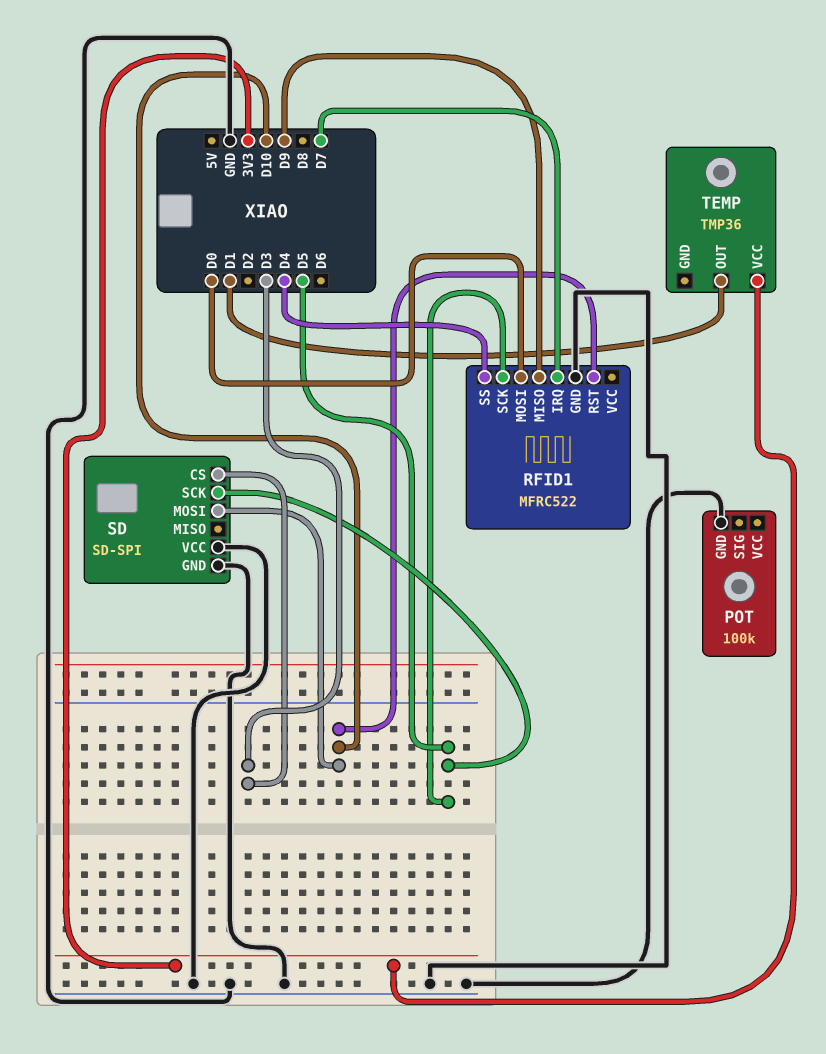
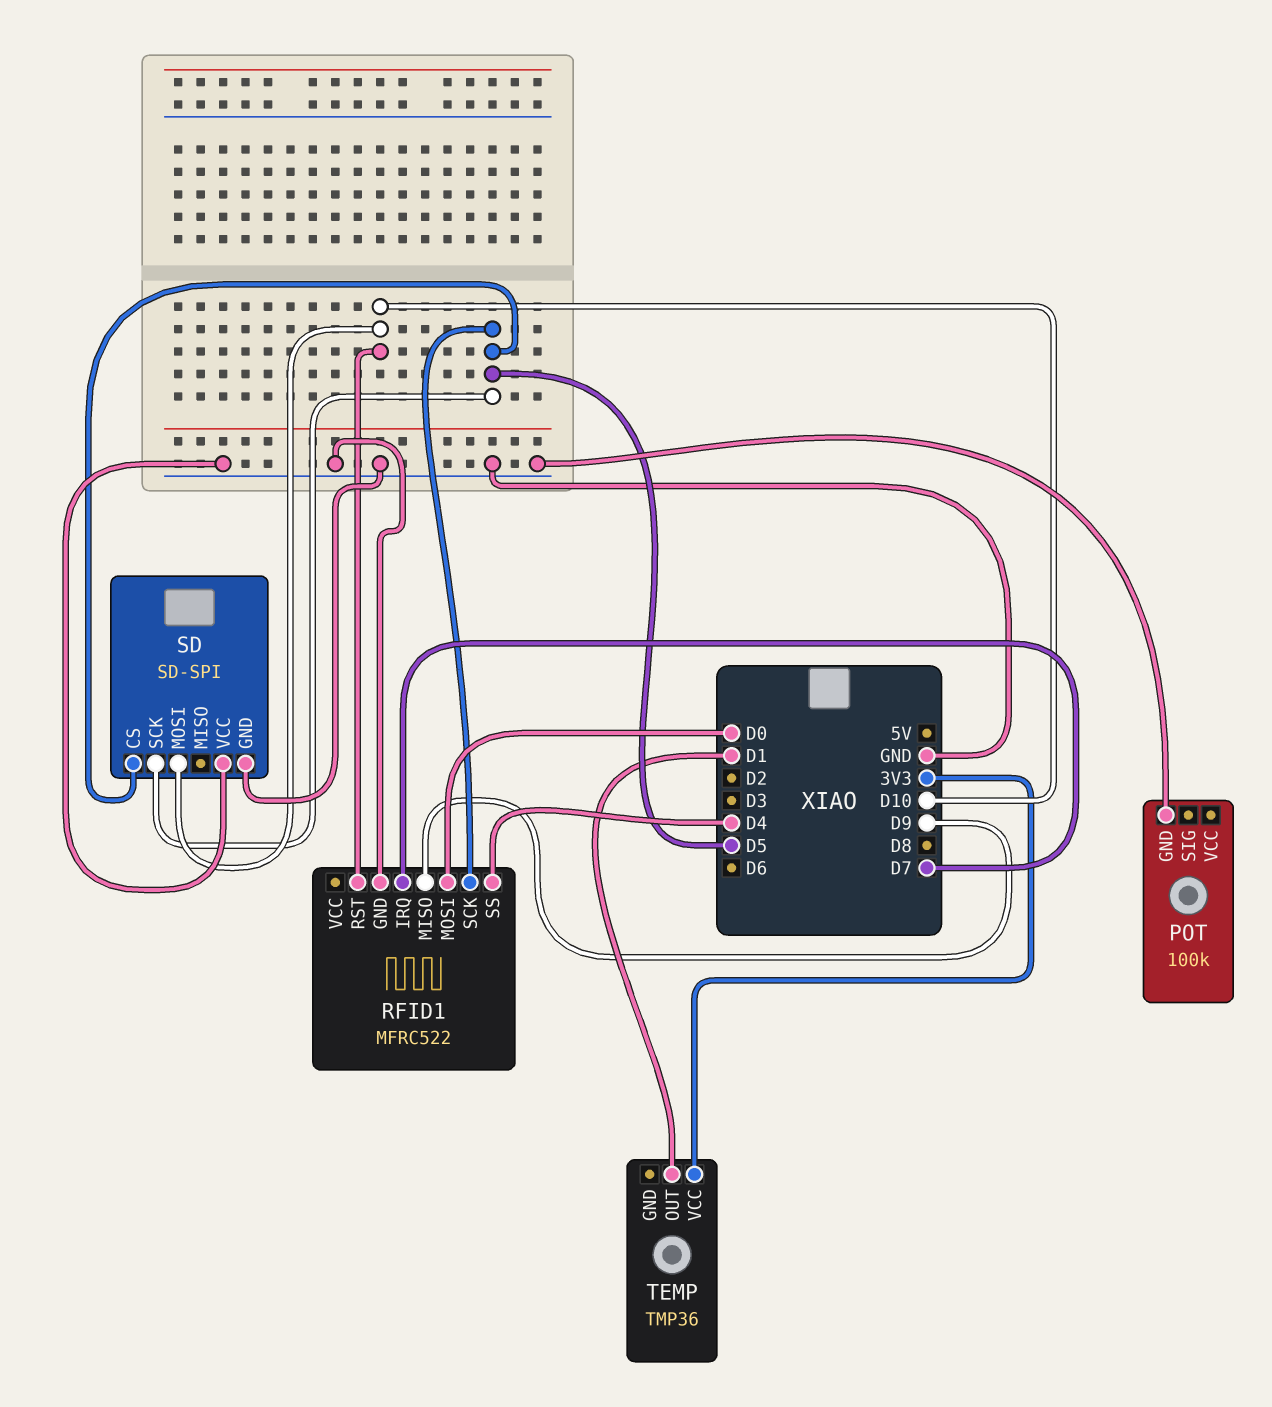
SD pin CS: D3 -> D5

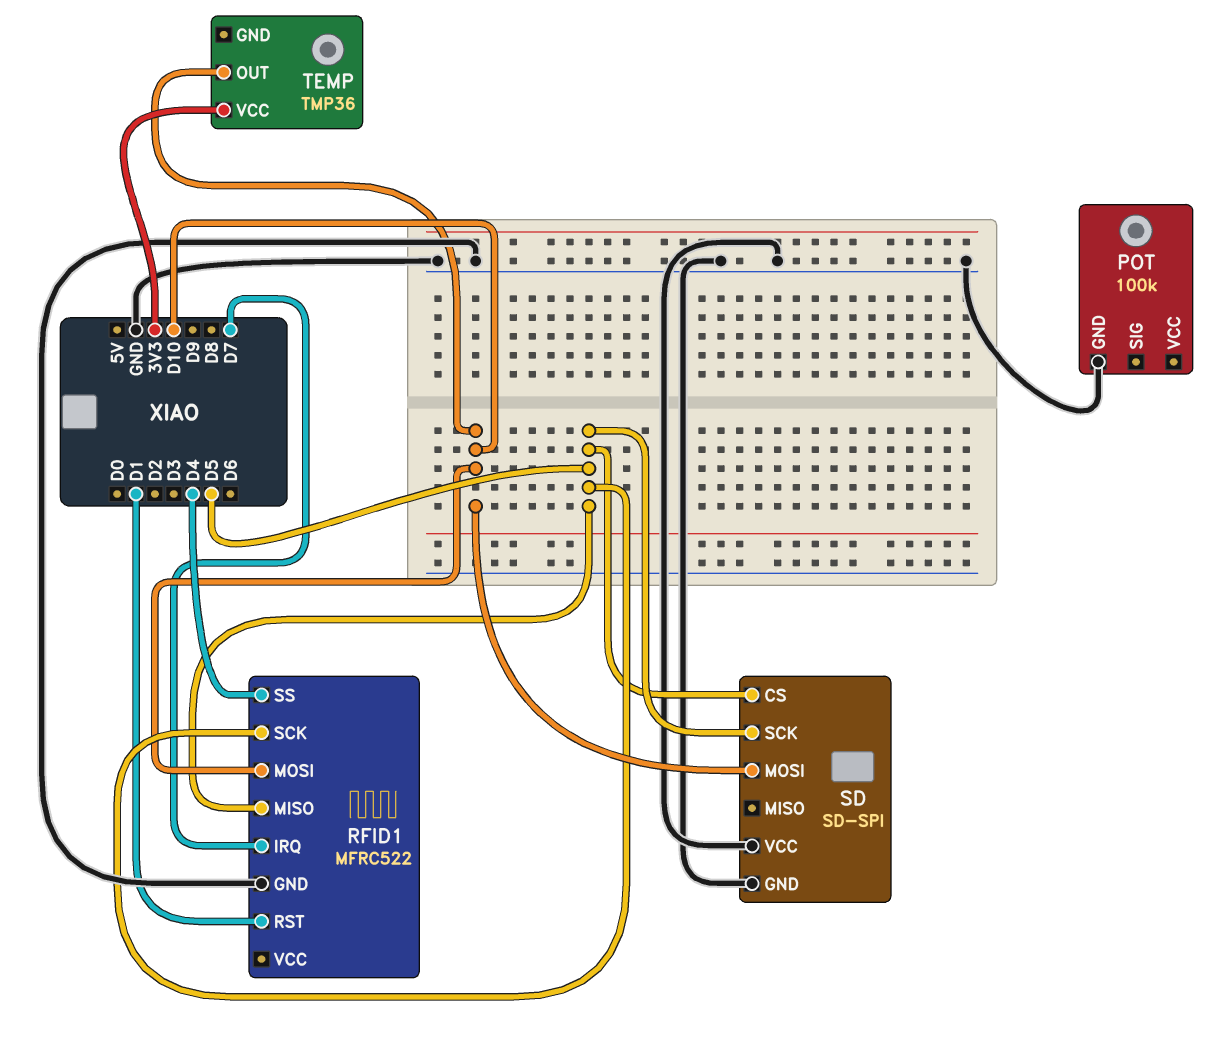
RFID1 pin MISO: D9 -> D5
RFID1 pin MOSI: D0 -> D10
RFID1 pin RST: D10 -> D1
TEMP pin OUT: D1 -> D10

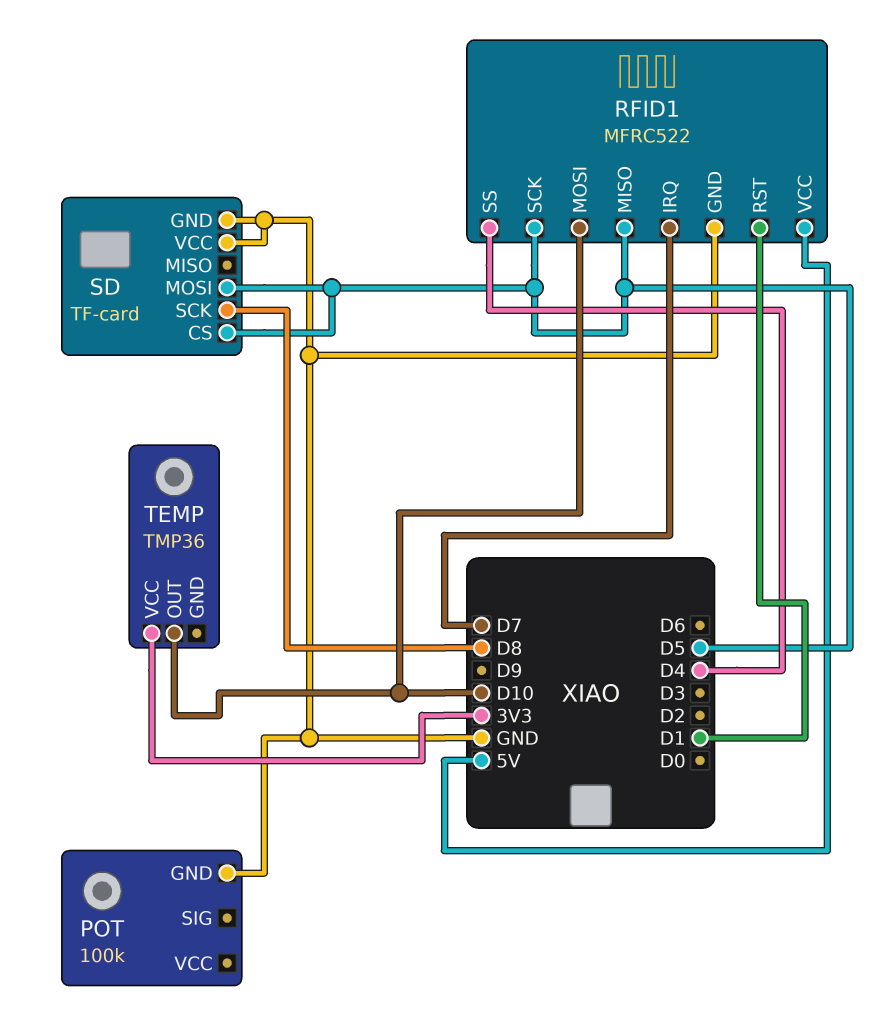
RFID1 pin VCC: none -> 5V
SD: SD-SPI -> TF-card
SD pin MOSI: D10 -> D5
SD pin SCK: D5 -> D8

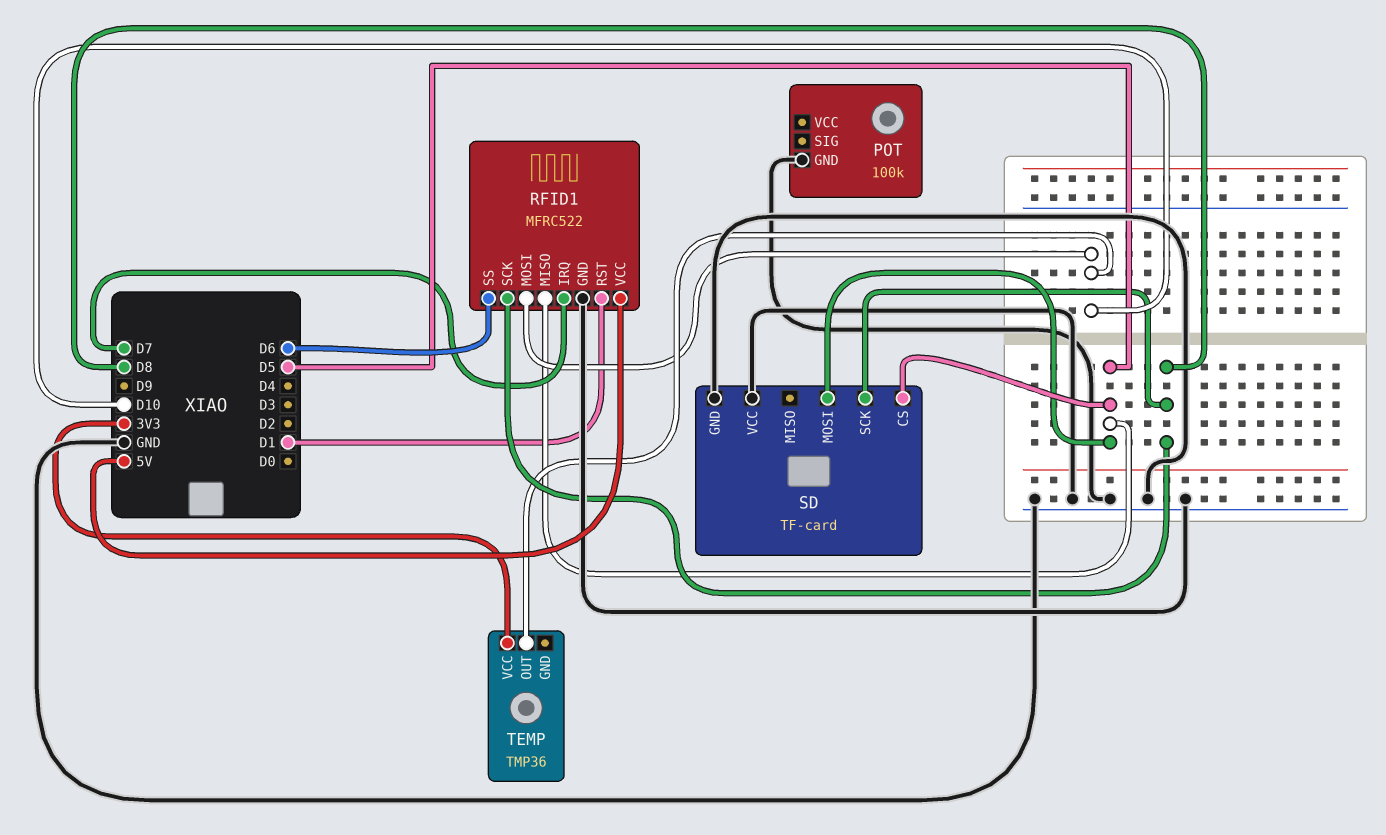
RFID1 pin SCK: D5 -> D8
RFID1 pin SS: D4 -> D6

